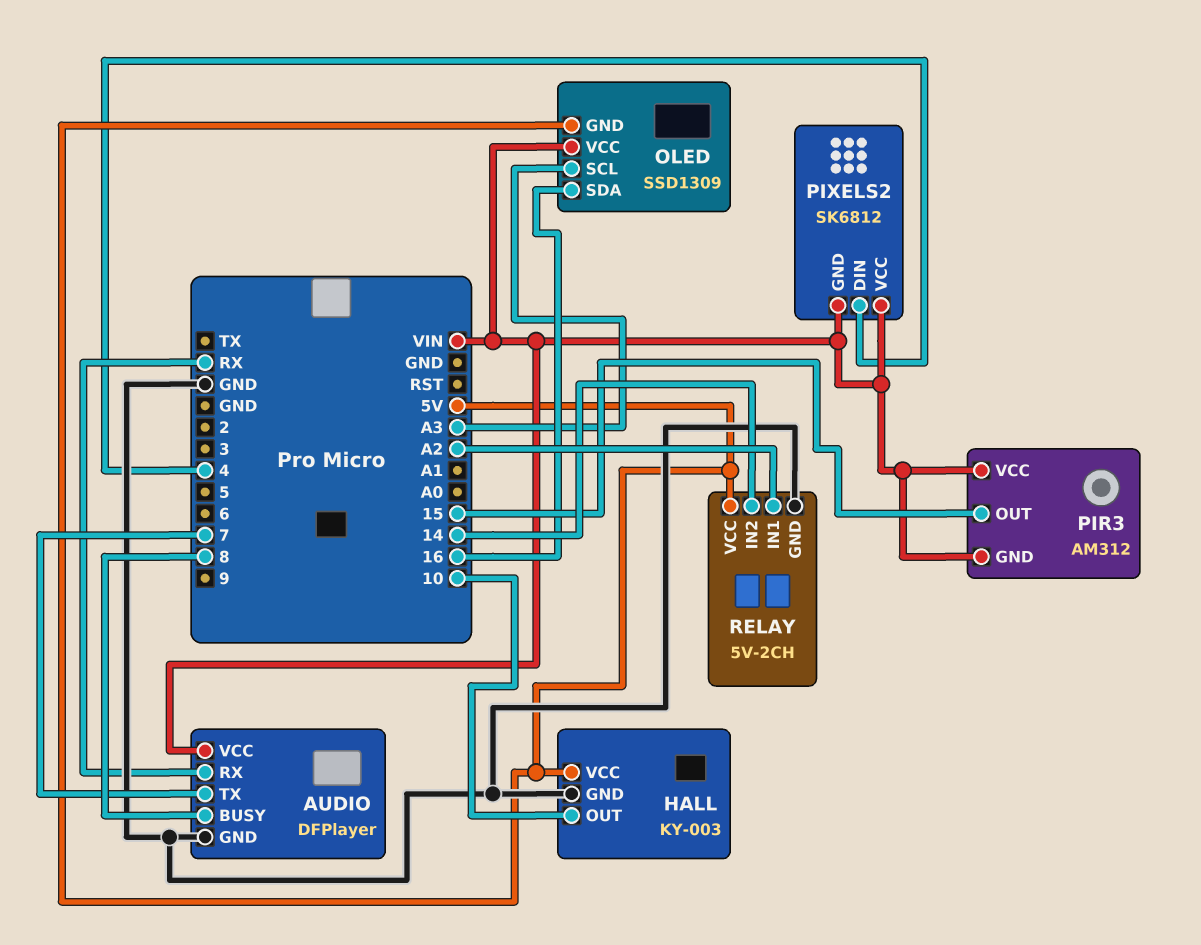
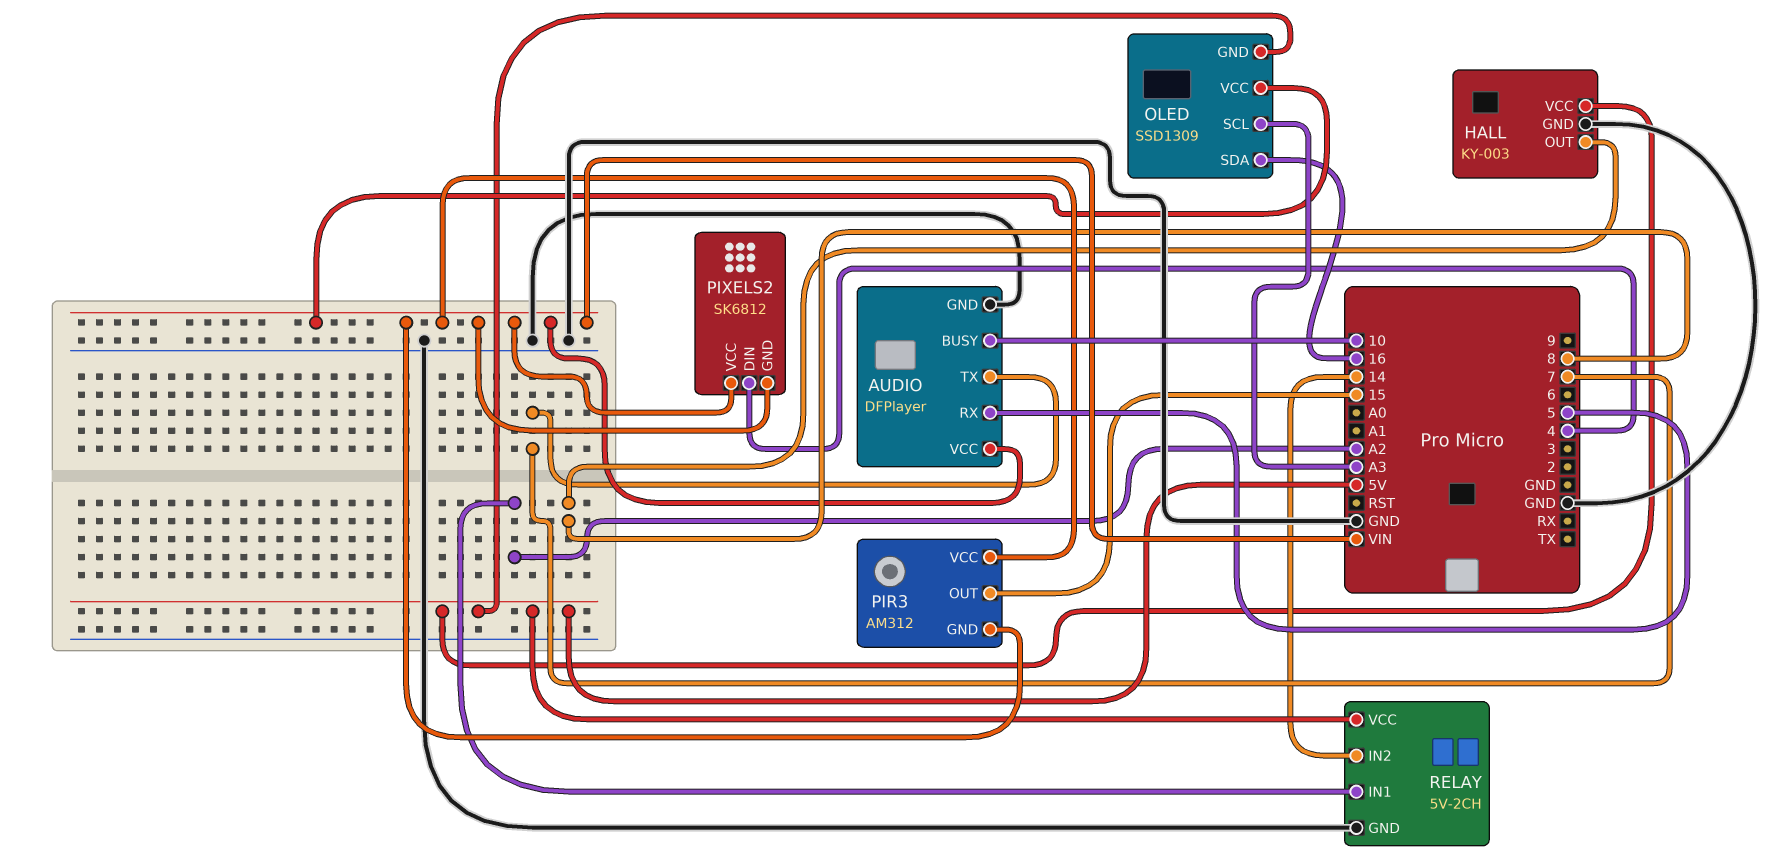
AUDIO pin BUSY: 8 -> 10
AUDIO pin RX: RX -> 5
HALL pin OUT: 10 -> 8

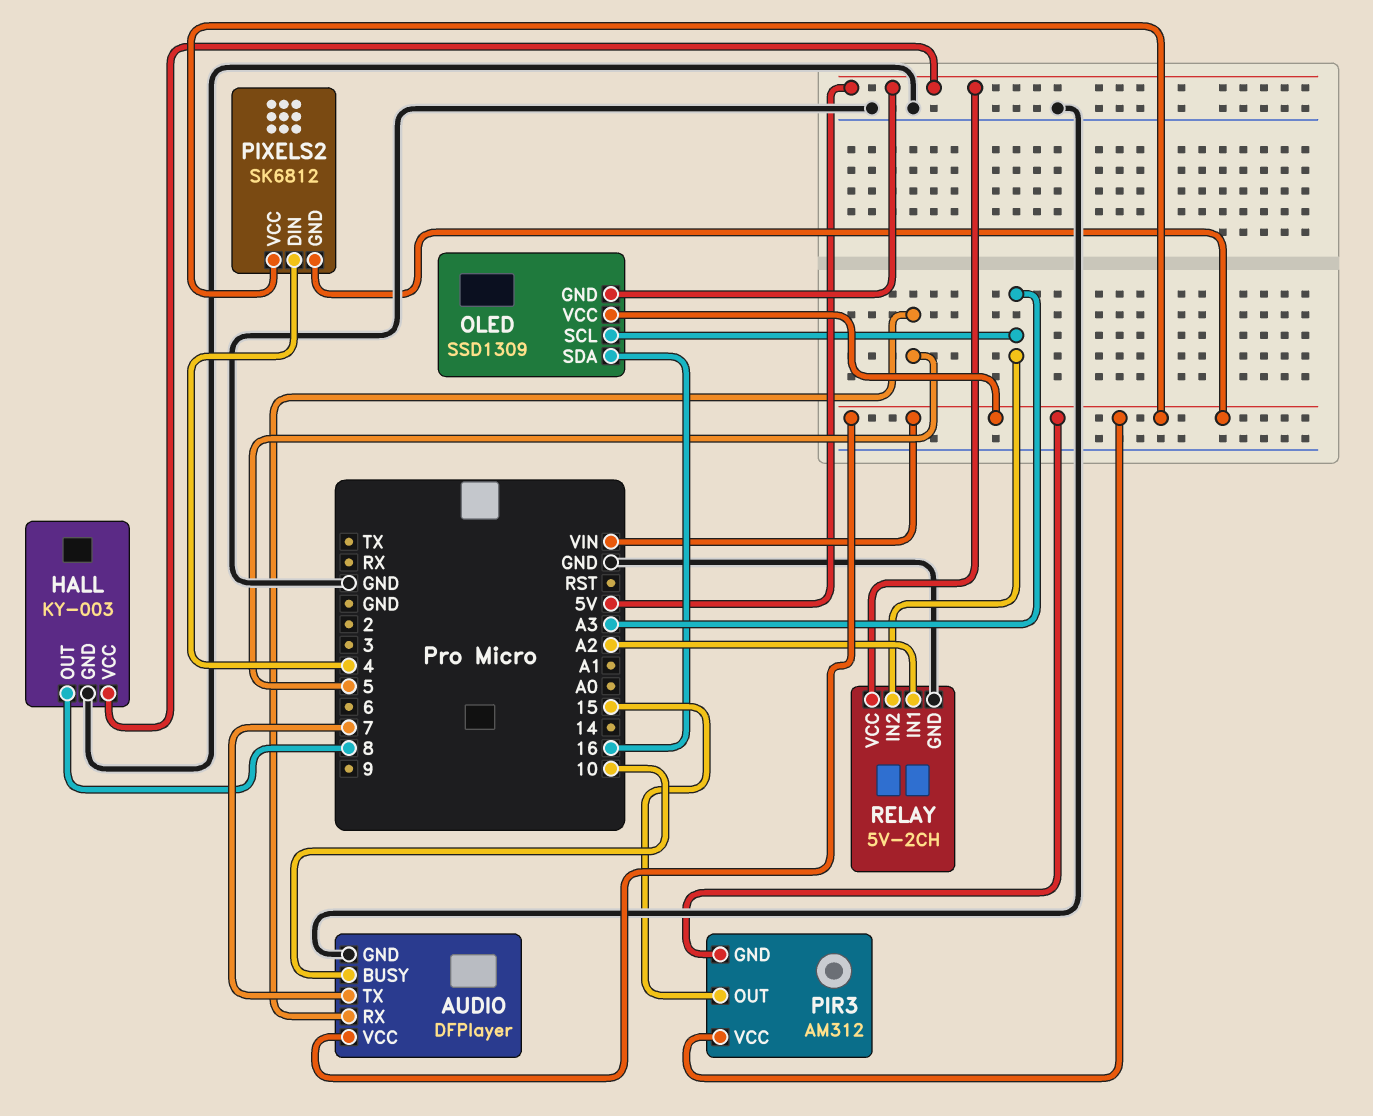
RELAY pin IN2: 14 -> A3

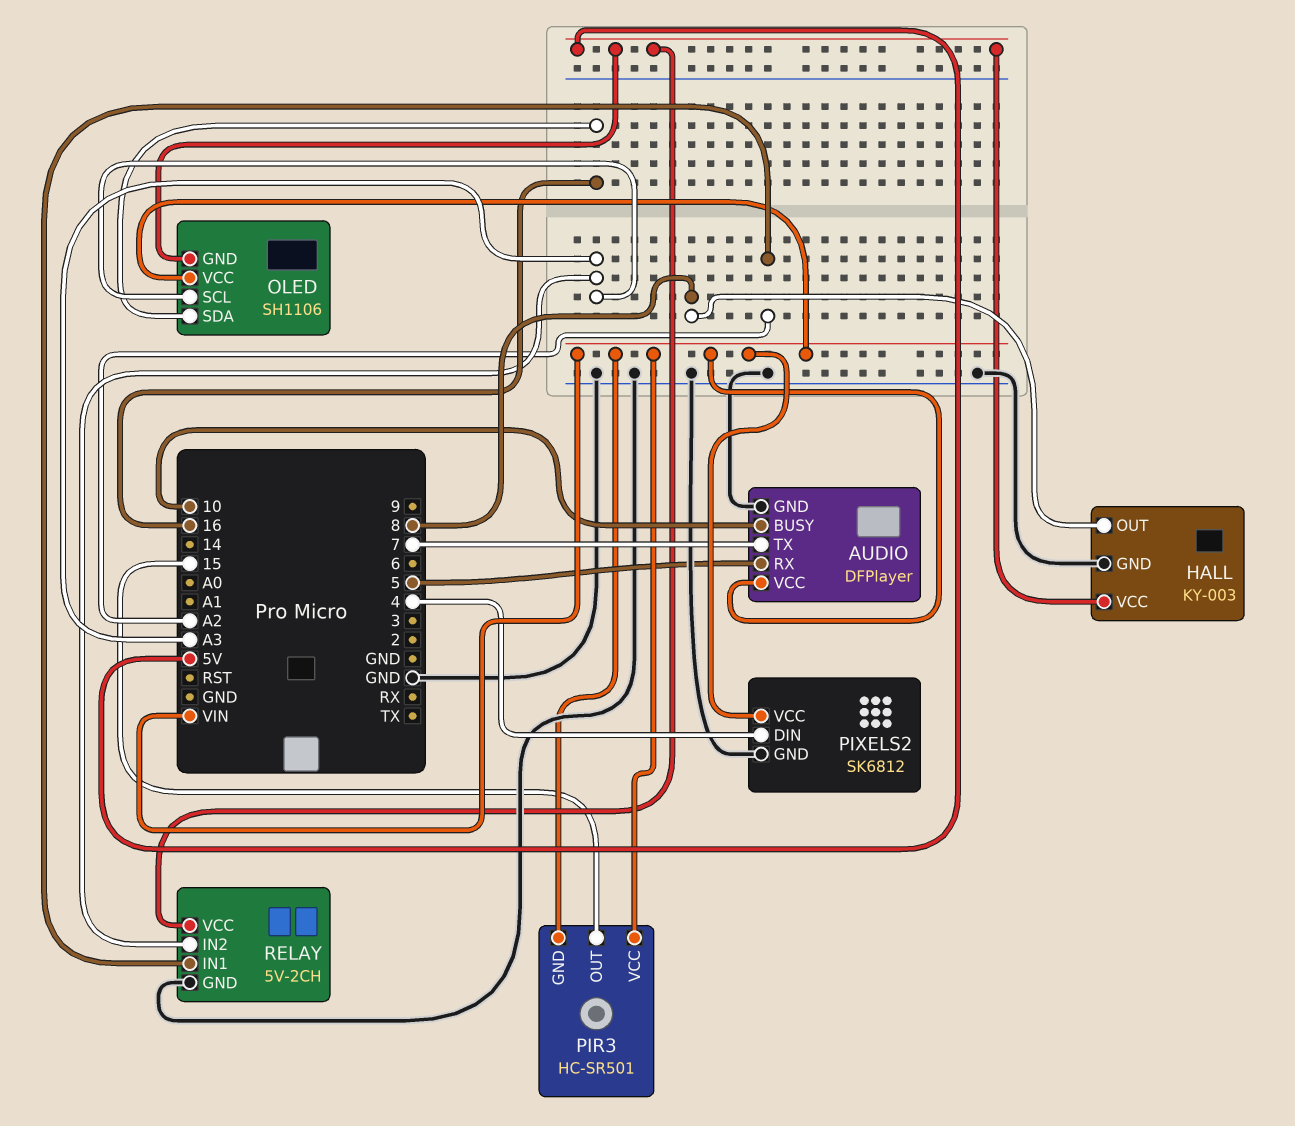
OLED: SSD1309 -> SH1106
PIR3: AM312 -> HC-SR501
PIXELS2 pin GND: VIN -> GND

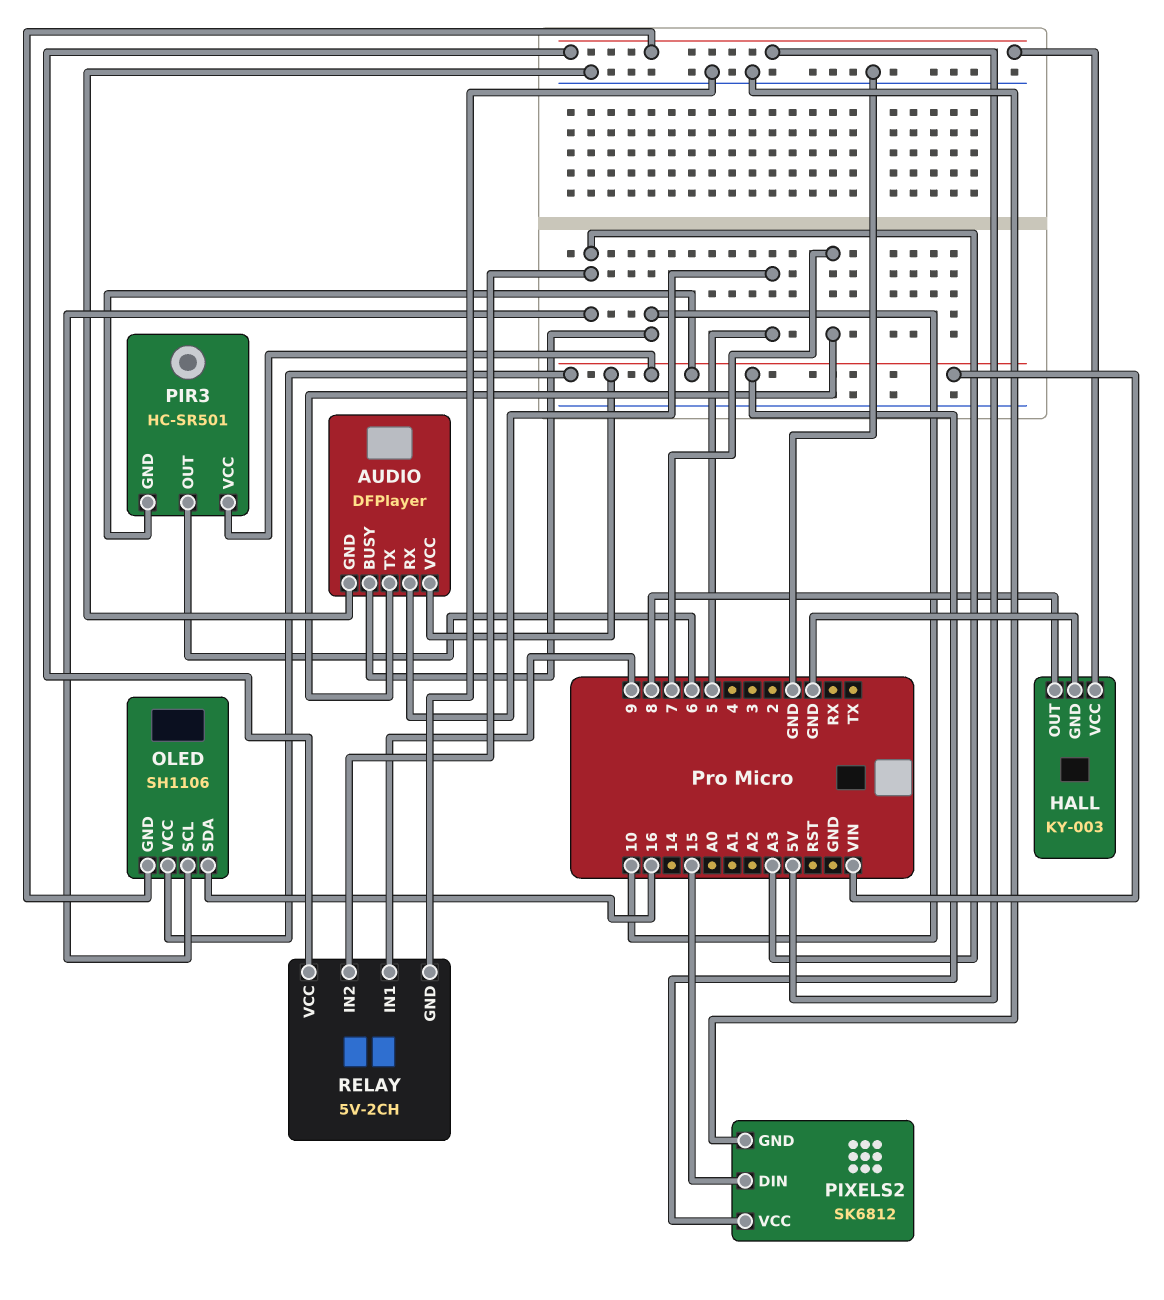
PIR3 pin OUT: 15 -> 6
PIXELS2 pin DIN: 4 -> 15
RELAY pin IN1: A2 -> 9

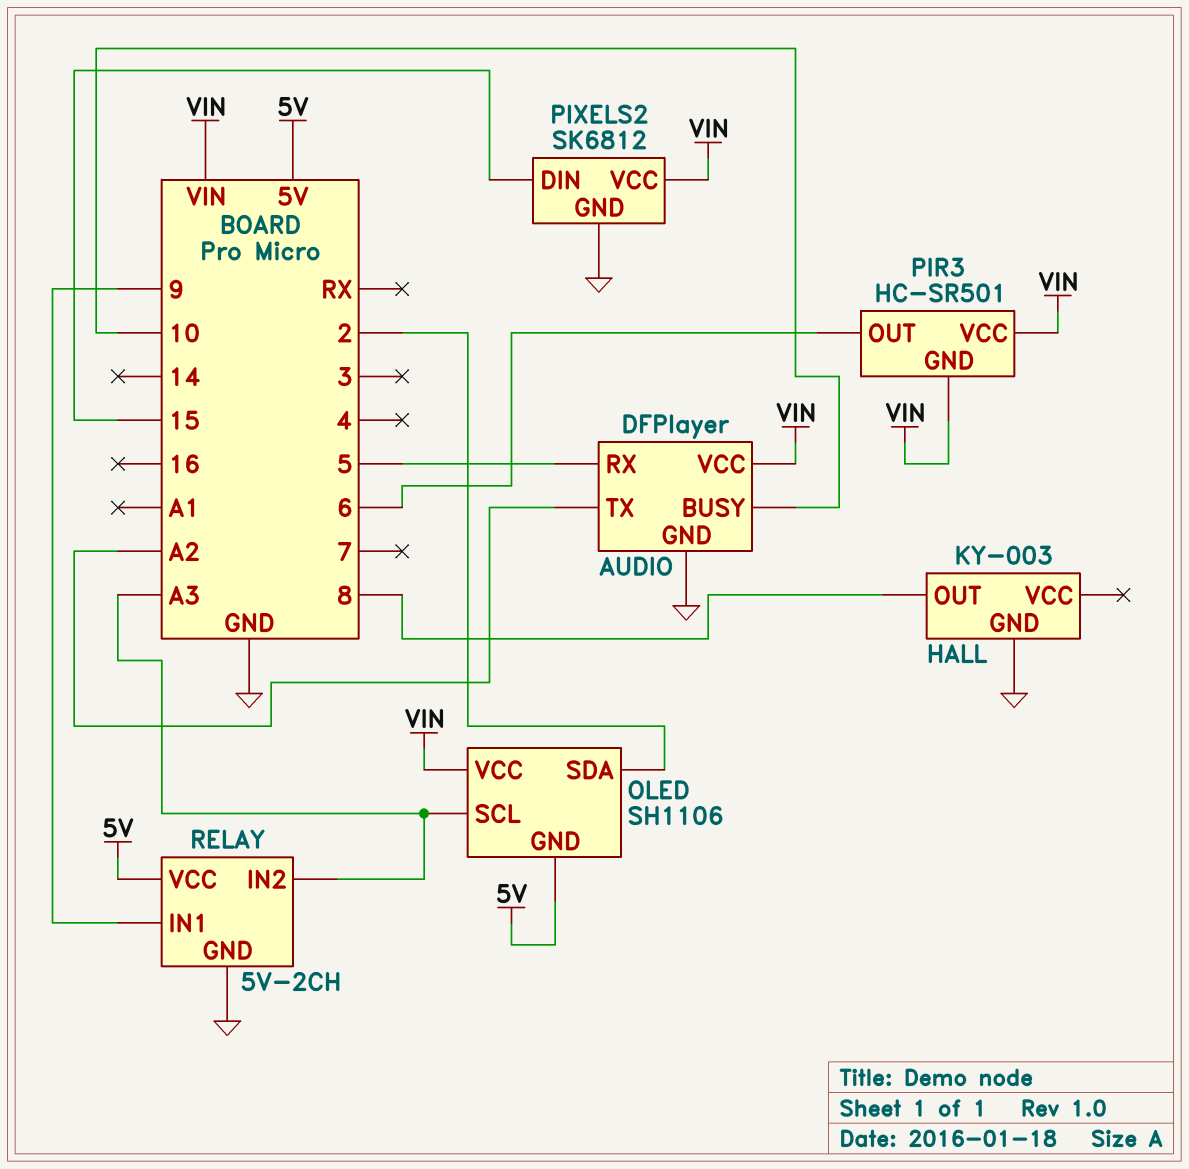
AUDIO pin TX: 7 -> A2
HALL pin VCC: 5V -> none
OLED pin SDA: 16 -> 2

